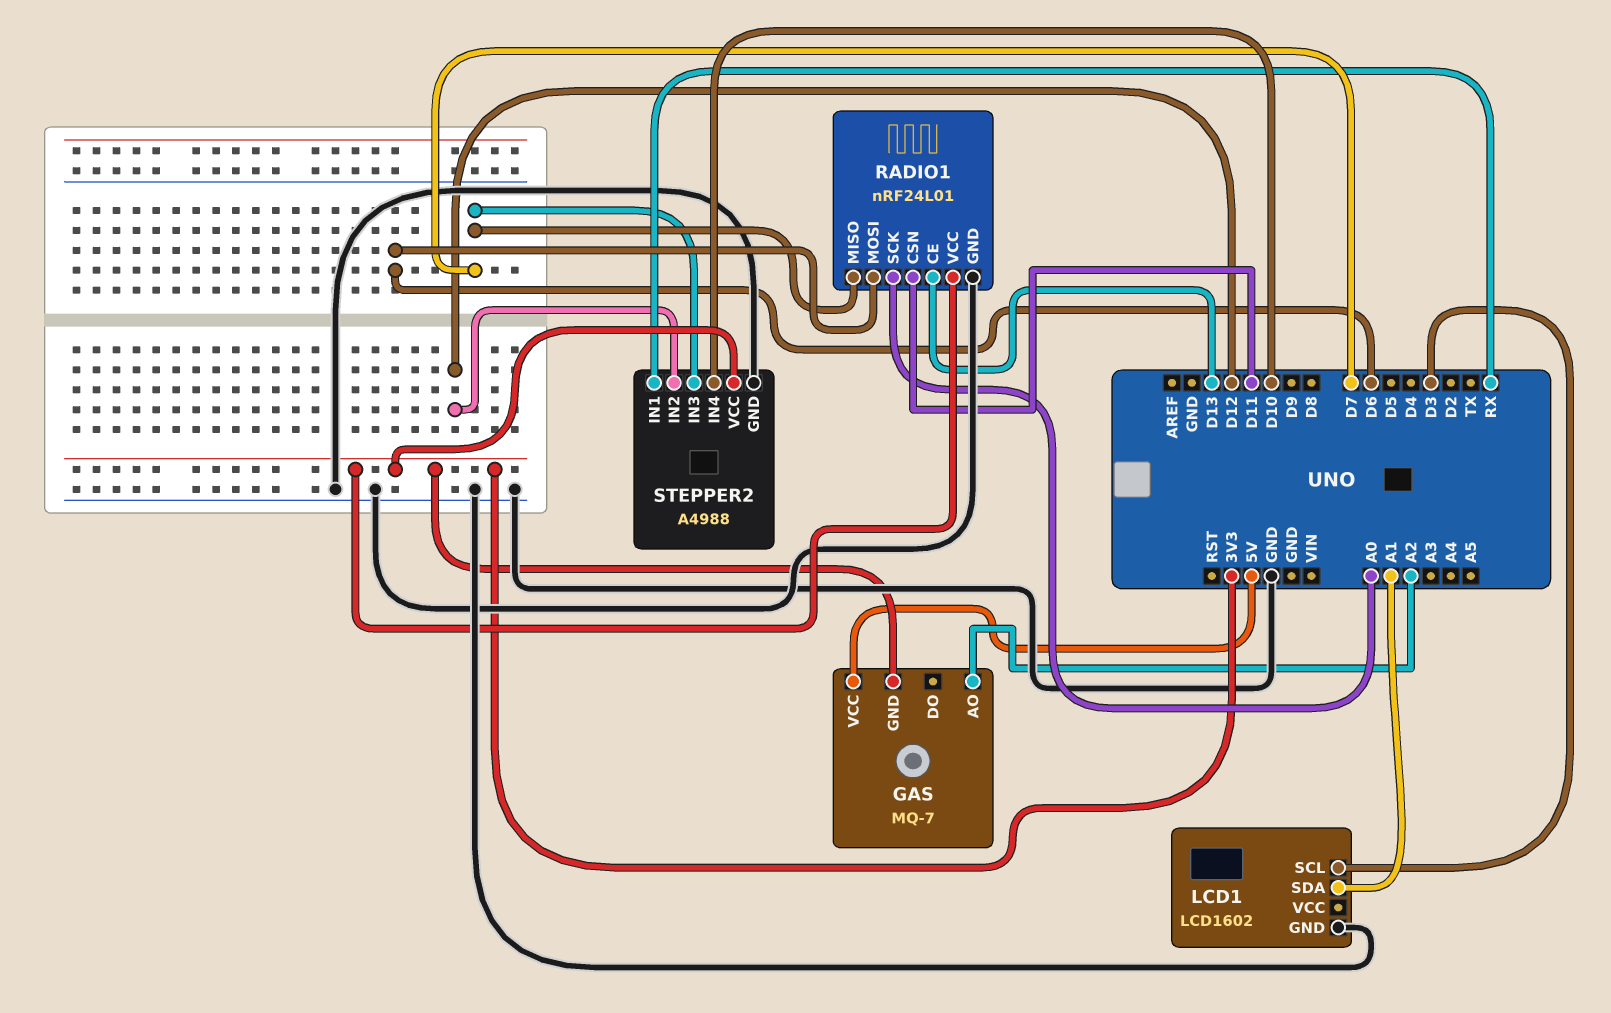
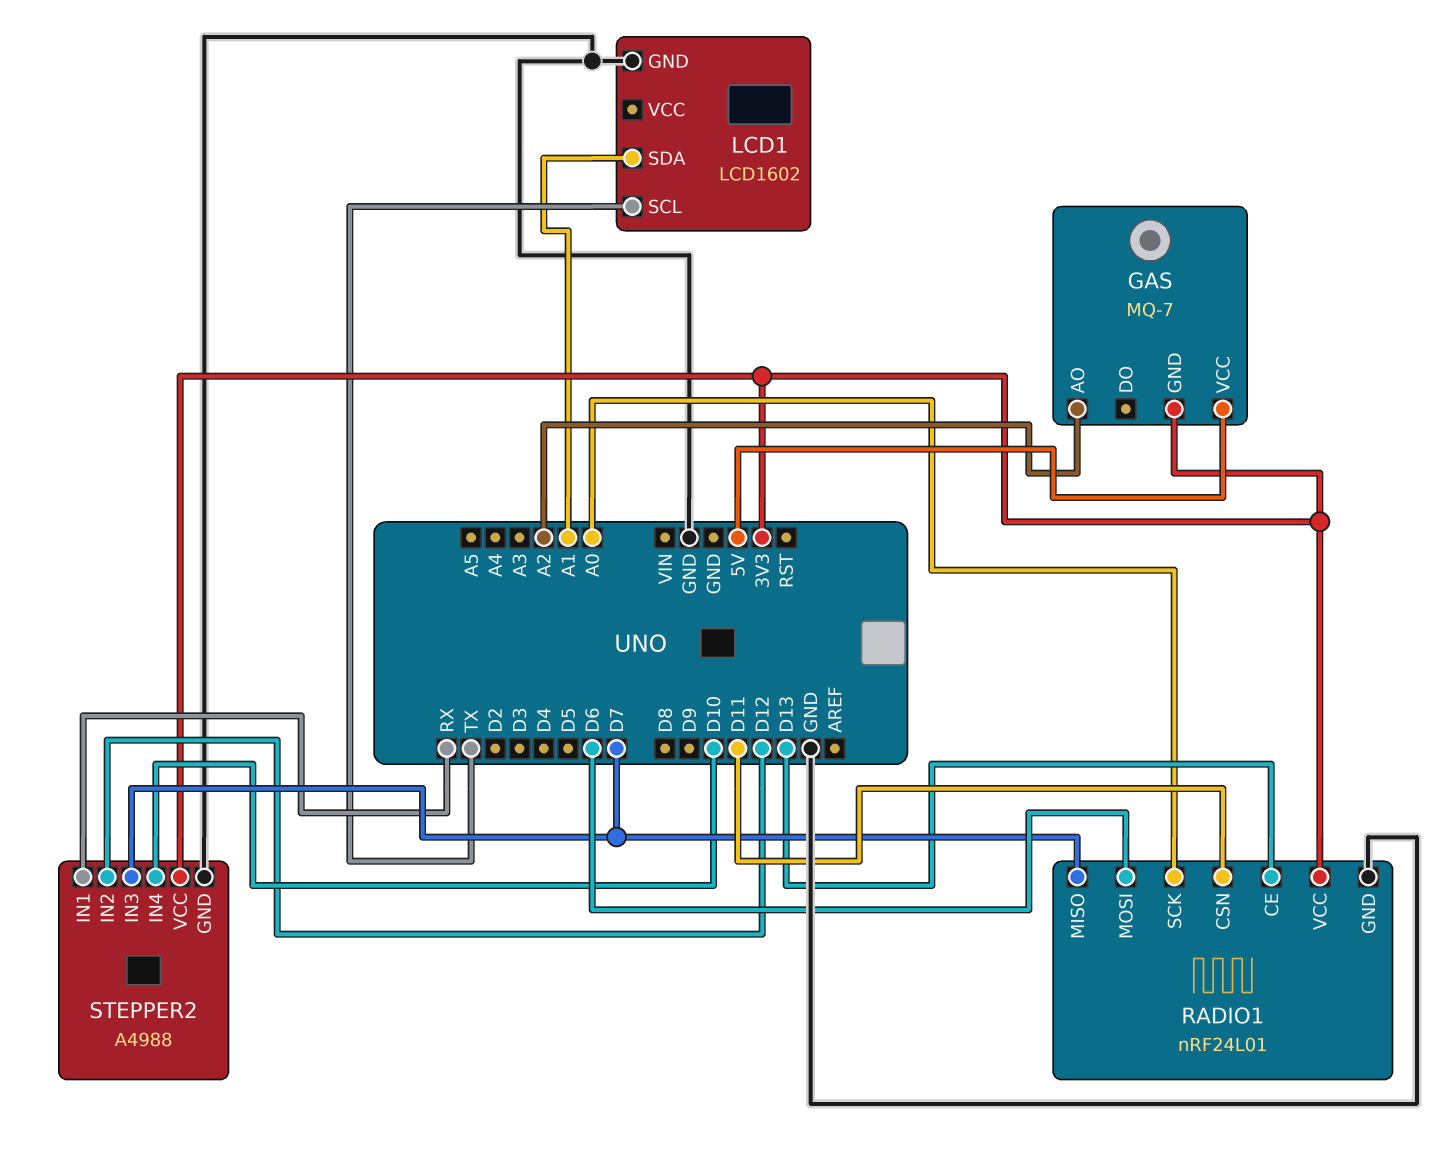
LCD1 pin SCL: D3 -> TX

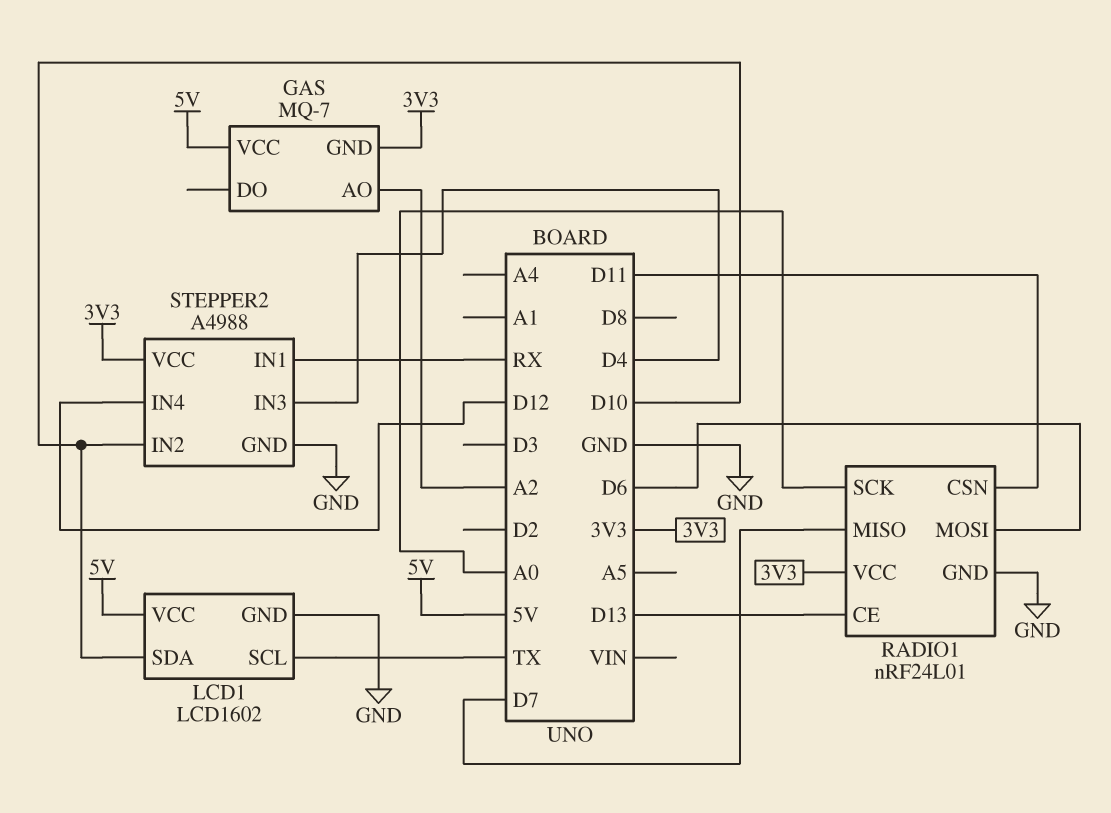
LCD1 pin SDA: A1 -> D10
LCD1 pin VCC: none -> 5V
STEPPER2 pin IN2: D12 -> D10
STEPPER2 pin IN3: D7 -> D4
STEPPER2 pin IN4: D10 -> D12

